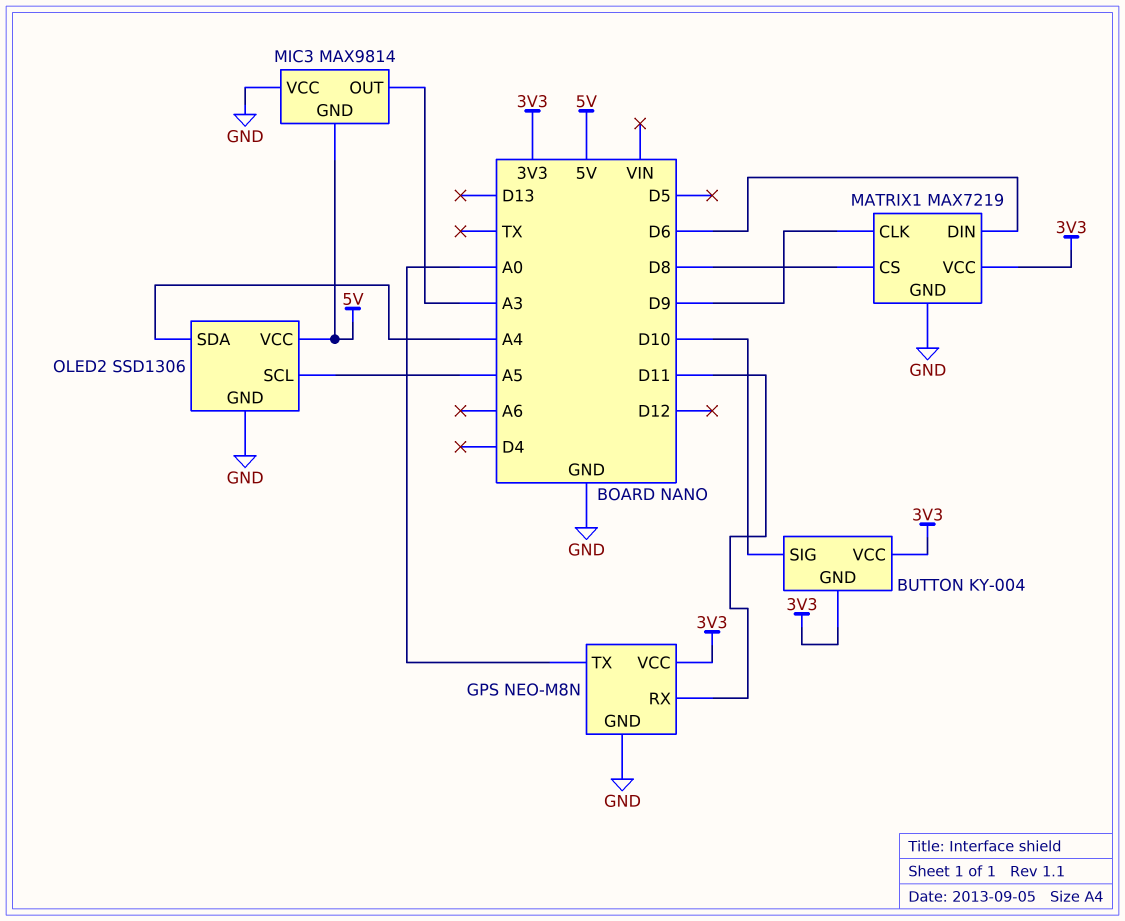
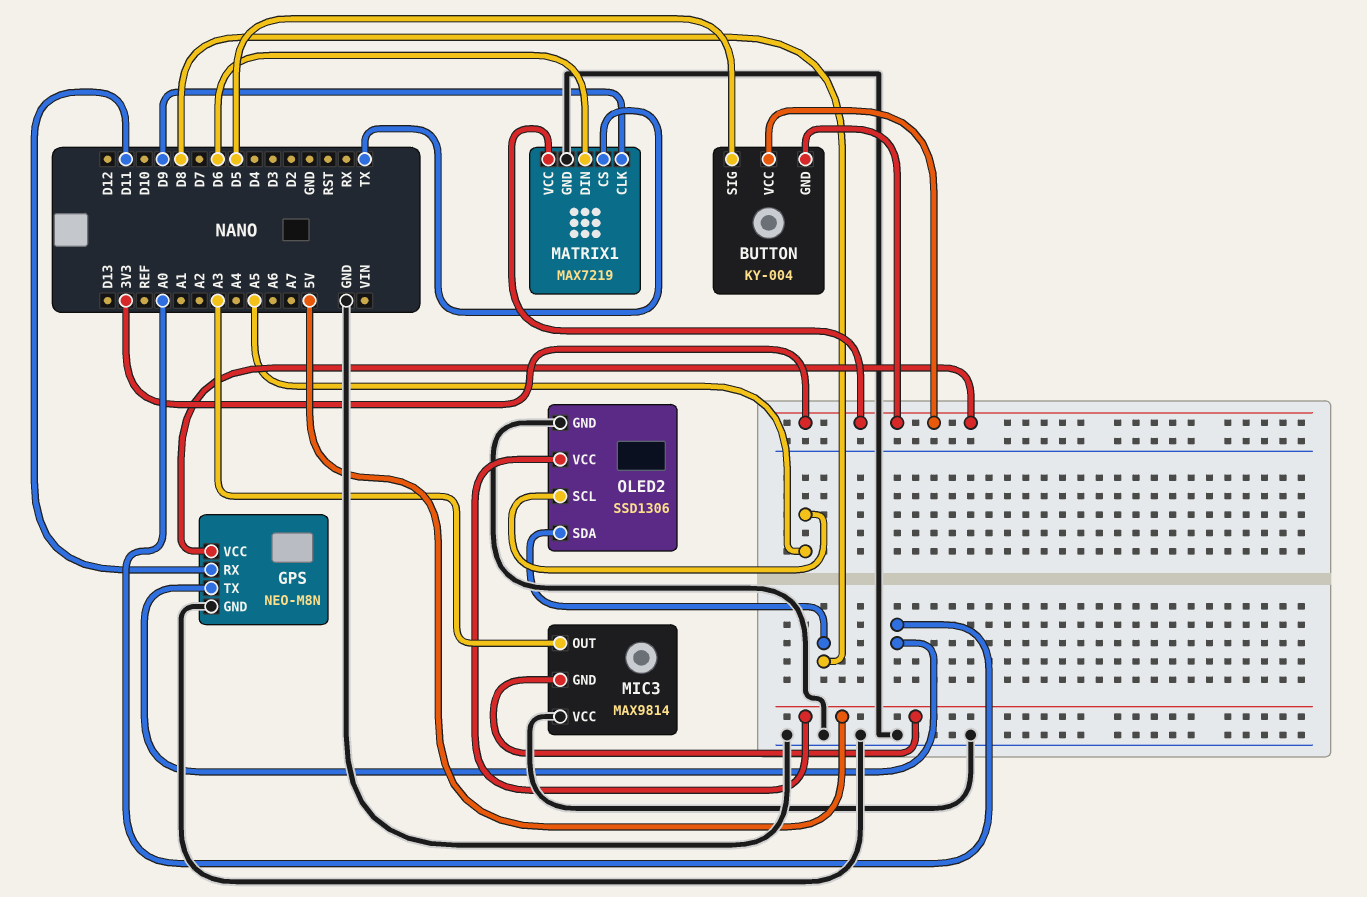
BUTTON pin SIG: D10 -> D5
MATRIX1 pin CS: D8 -> TX
OLED2 pin SDA: A4 -> D8

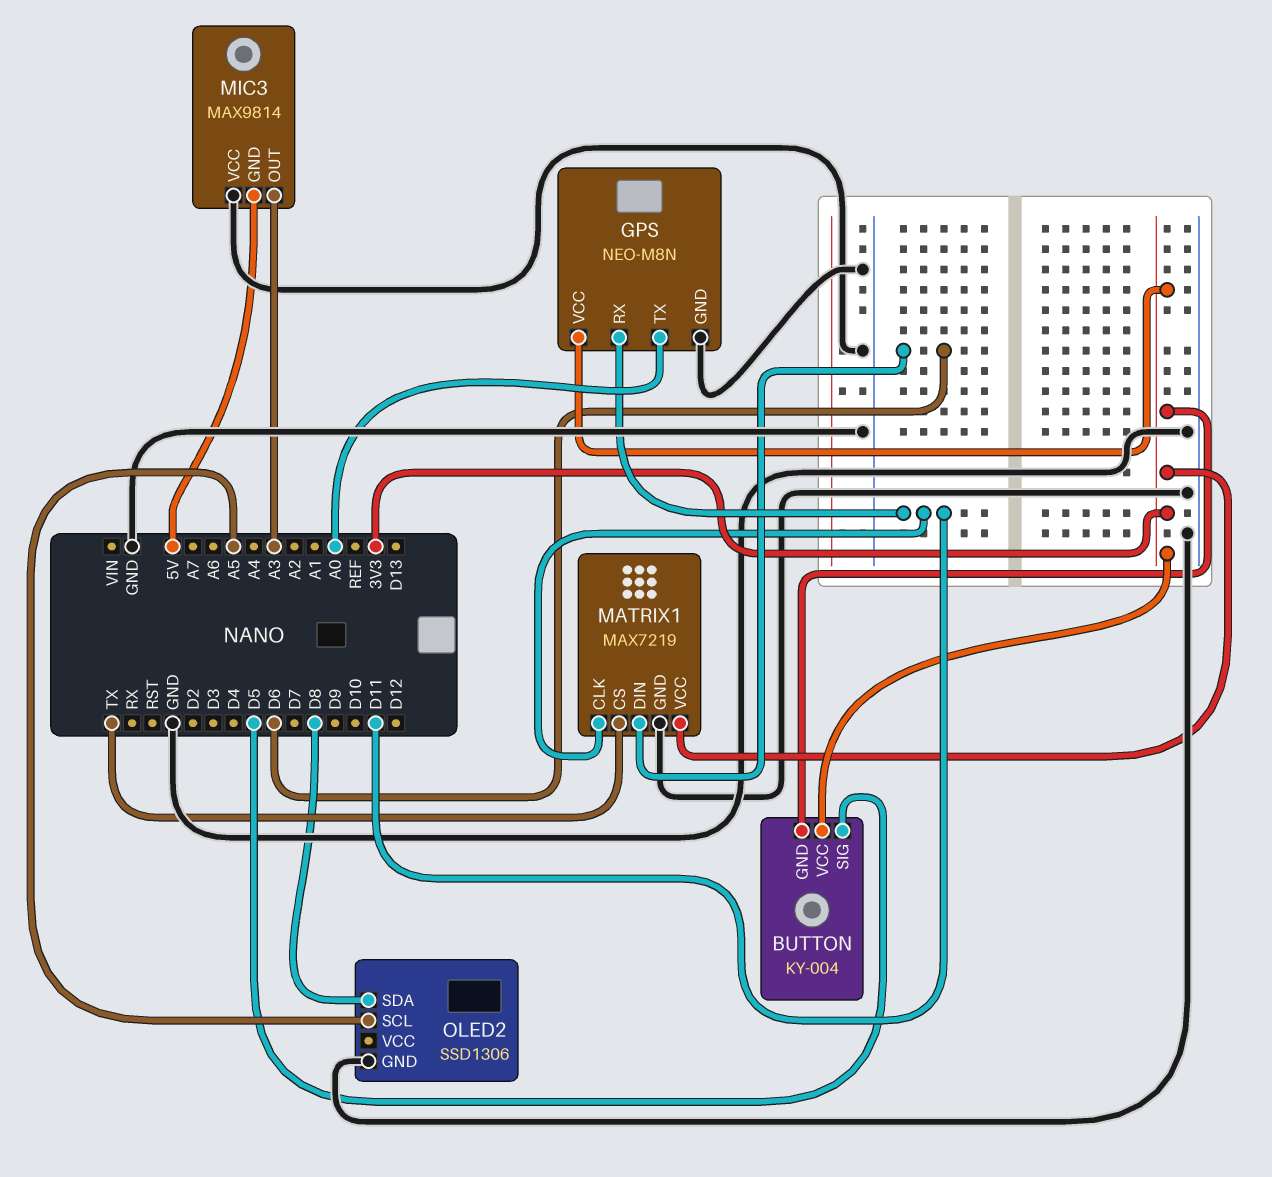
MATRIX1 pin CLK: D9 -> D11
OLED2 pin VCC: 5V -> none

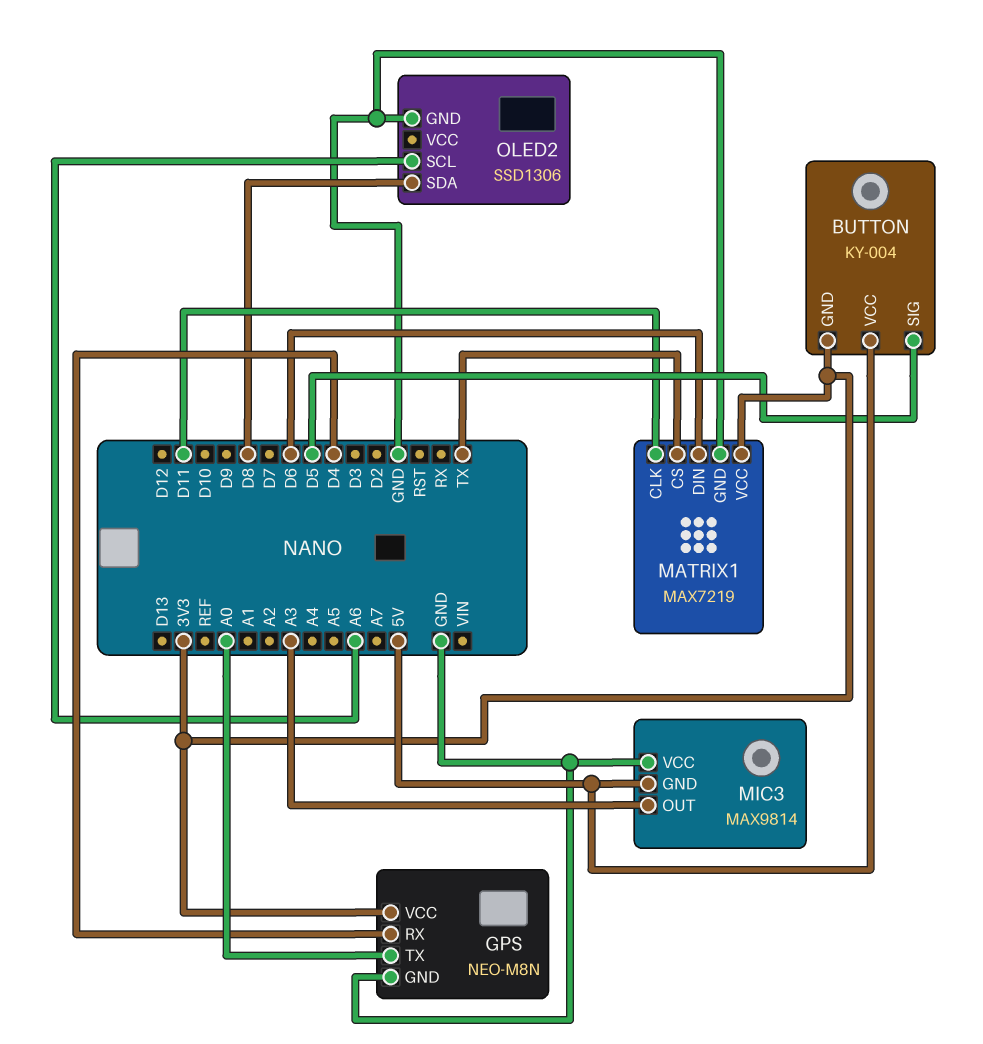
BUTTON pin VCC: 3V3 -> 5V
GPS pin RX: D11 -> D4
OLED2 pin SCL: A5 -> A6

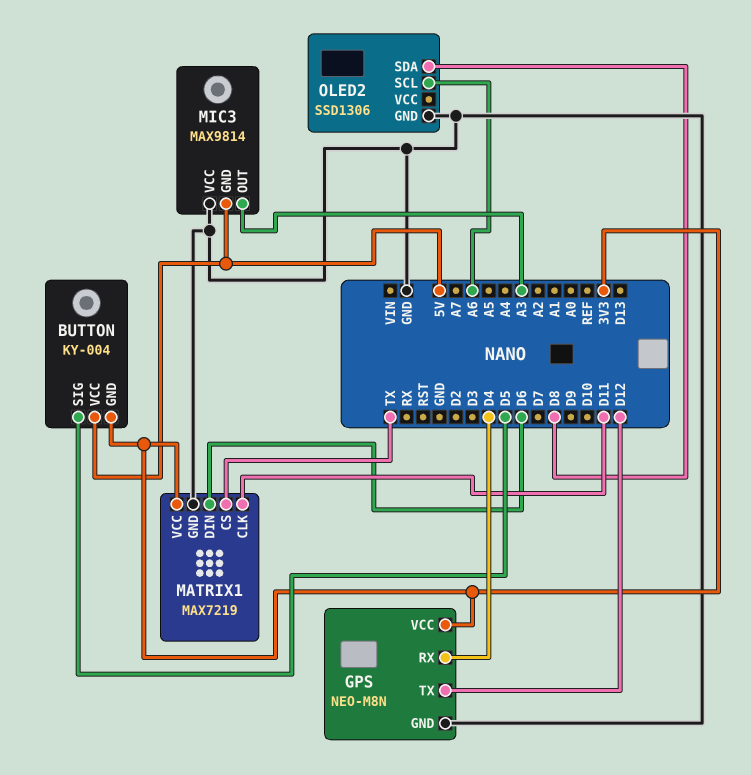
GPS pin TX: A0 -> D12

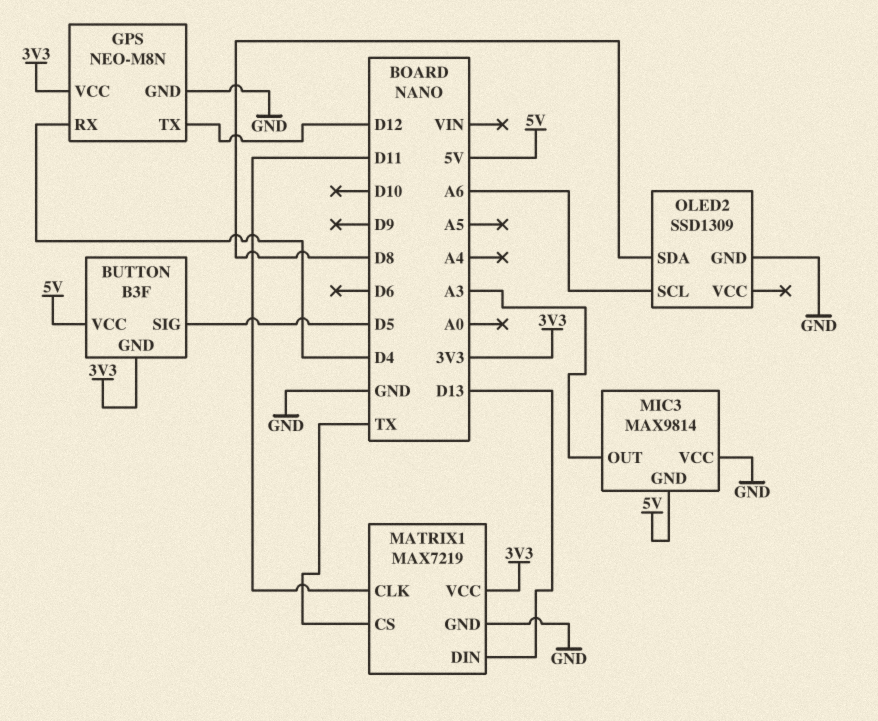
BUTTON: KY-004 -> B3F
MATRIX1 pin DIN: D6 -> D13
OLED2: SSD1306 -> SSD1309

